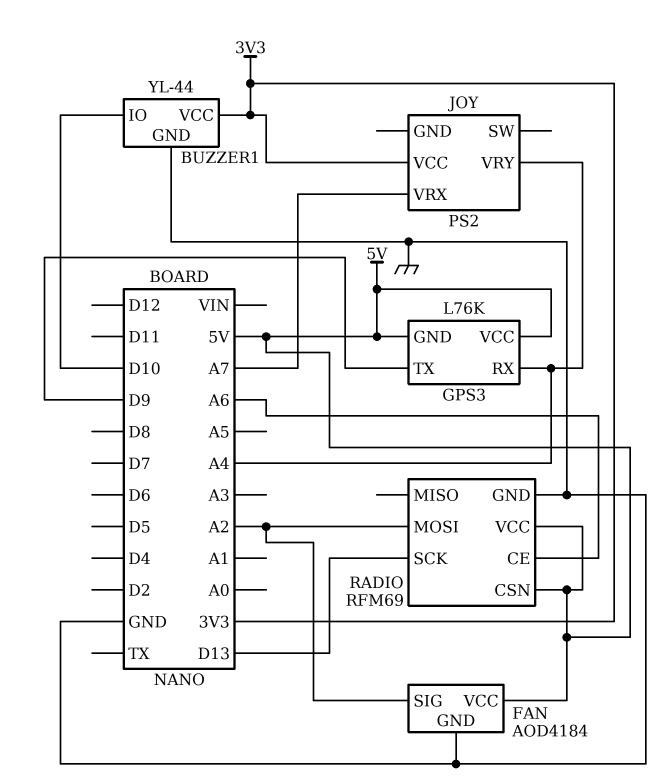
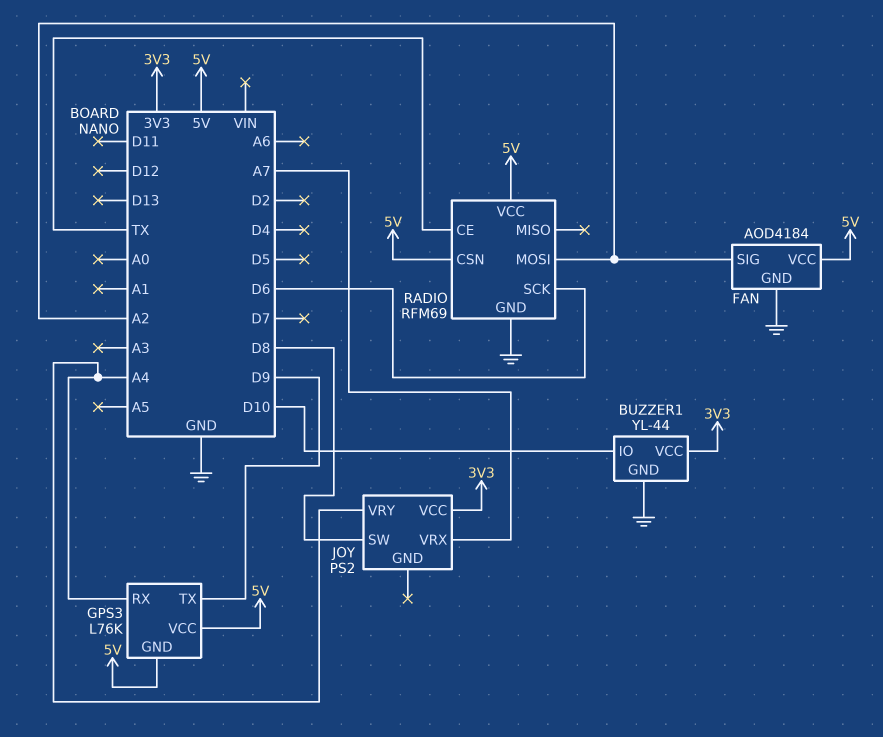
JOY pin SW: none -> D8
RADIO pin CE: A6 -> TX
RADIO pin SCK: D13 -> D6

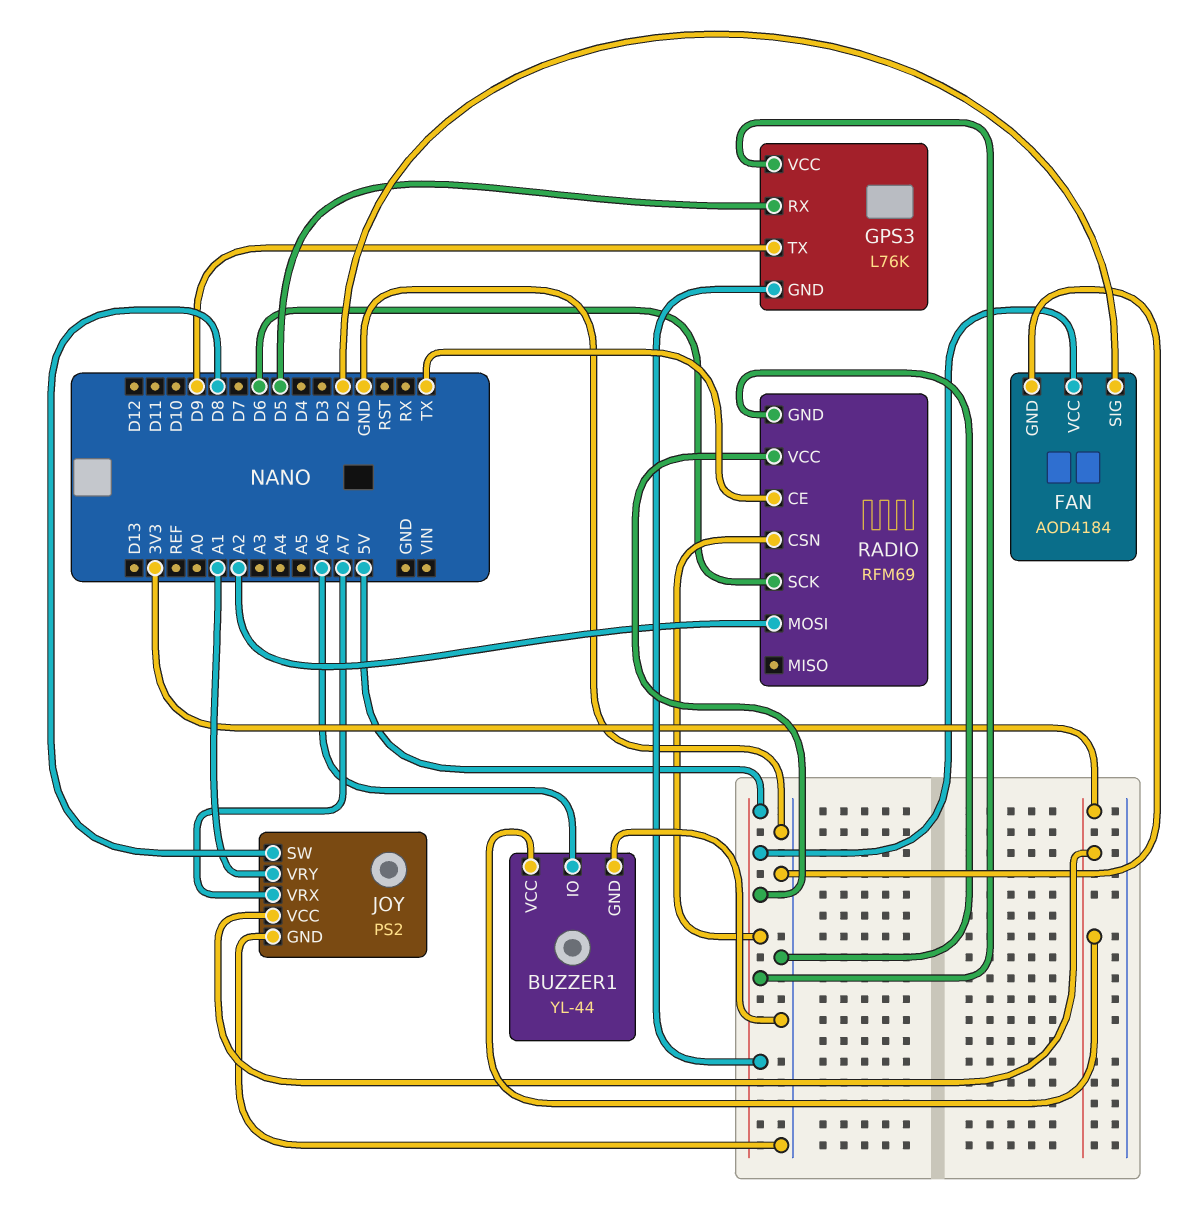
BUZZER1 pin IO: D10 -> A6
FAN pin SIG: A2 -> D2
GPS3 pin RX: A4 -> D5
JOY pin GND: none -> GND
JOY pin VRY: A4 -> A1

